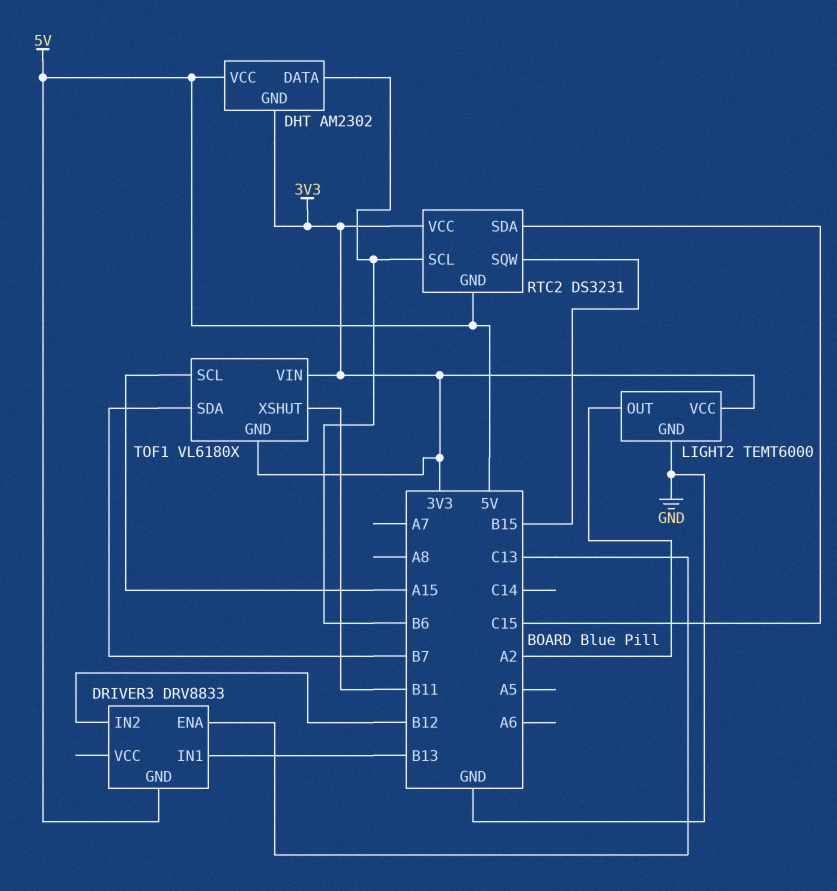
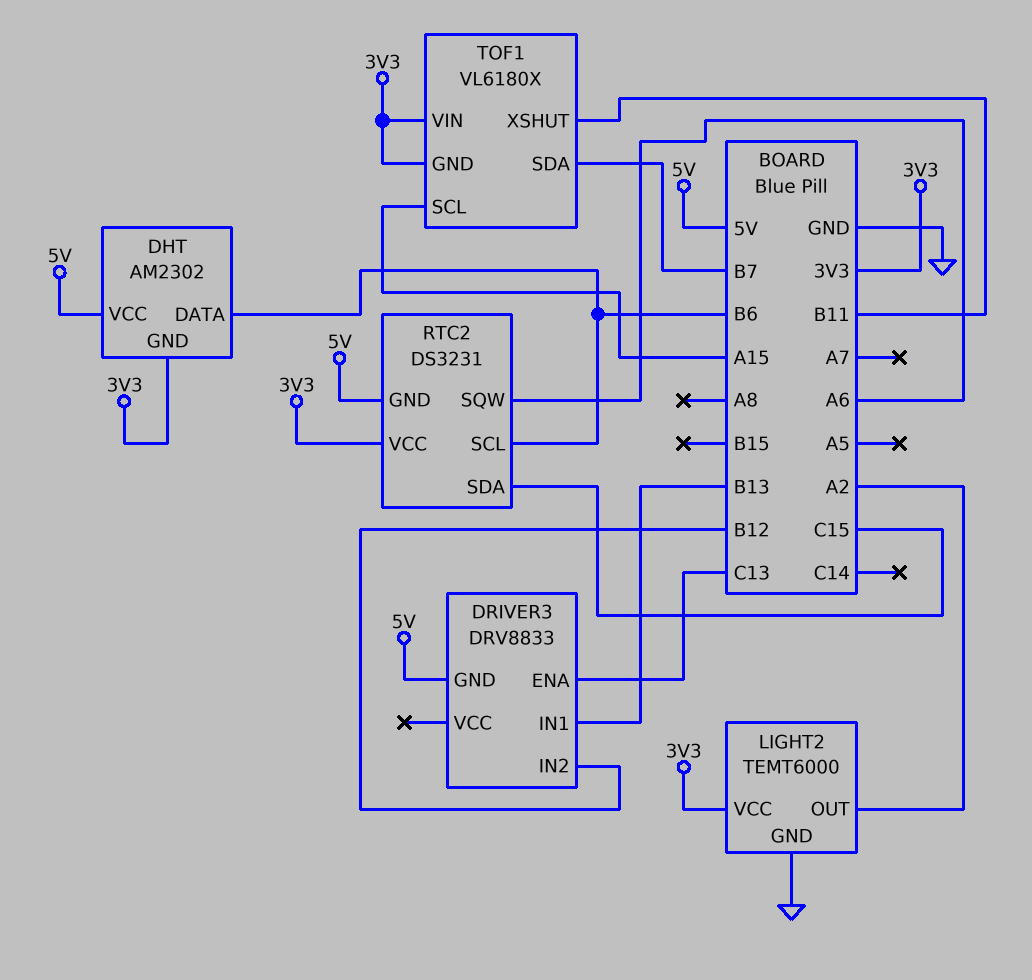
RTC2 pin SQW: B15 -> A6

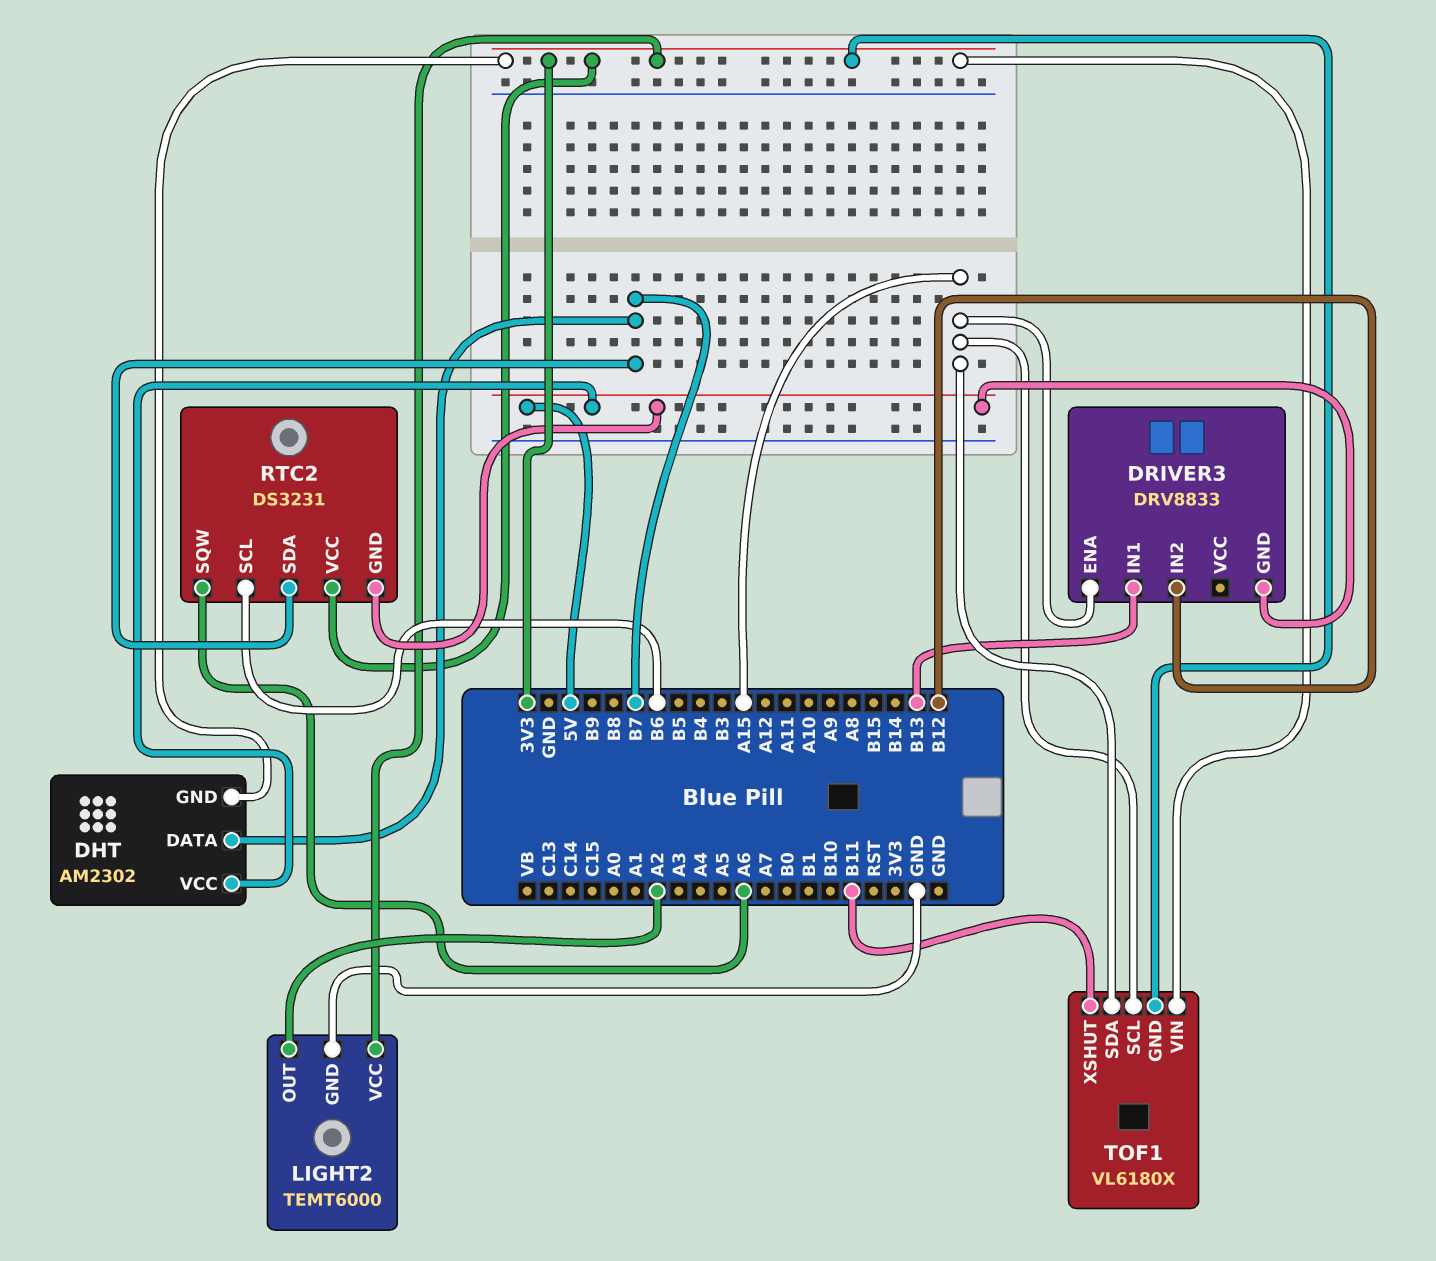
DHT pin DATA: B6 -> B7
DRIVER3 pin ENA: C13 -> A15
RTC2 pin SDA: C15 -> B7
TOF1 pin SDA: B7 -> A15

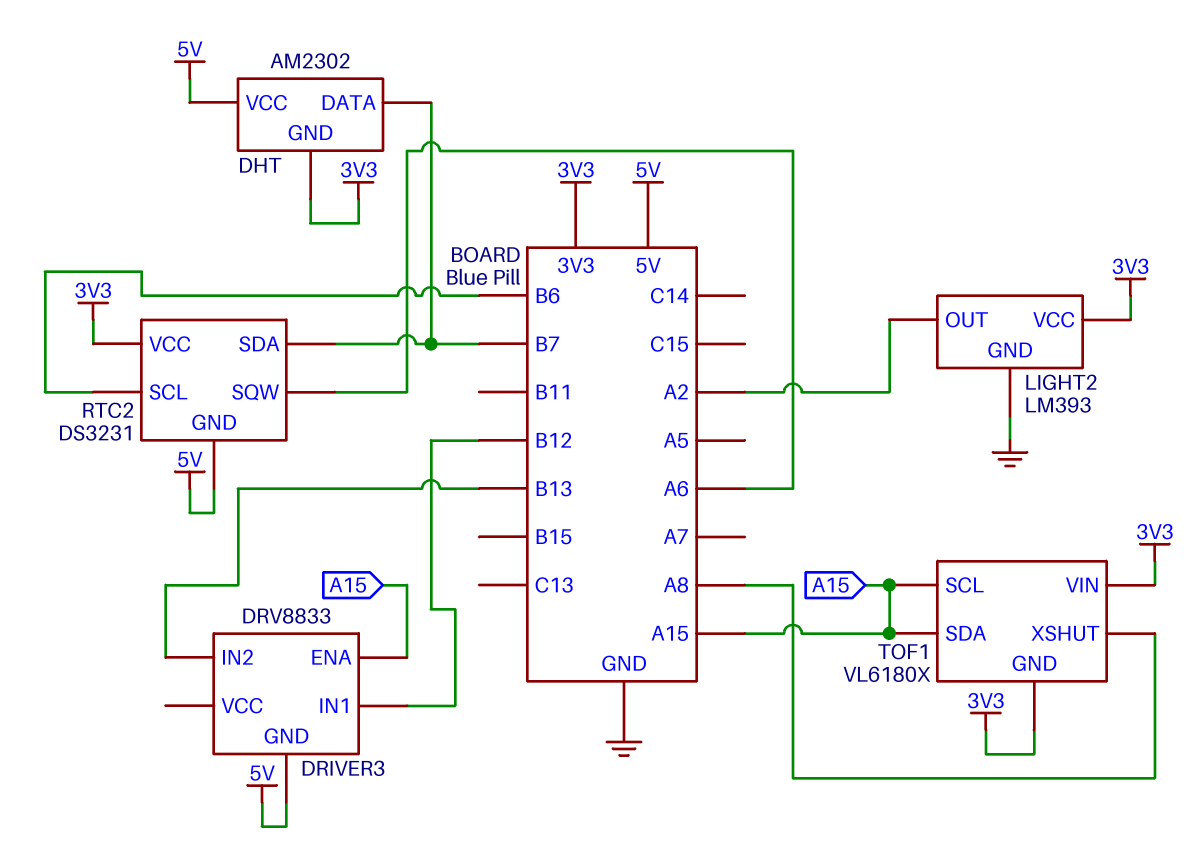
DRIVER3 pin IN1: B13 -> B12
DRIVER3 pin IN2: B12 -> B13
LIGHT2: TEMT6000 -> LM393
TOF1 pin XSHUT: B11 -> A8

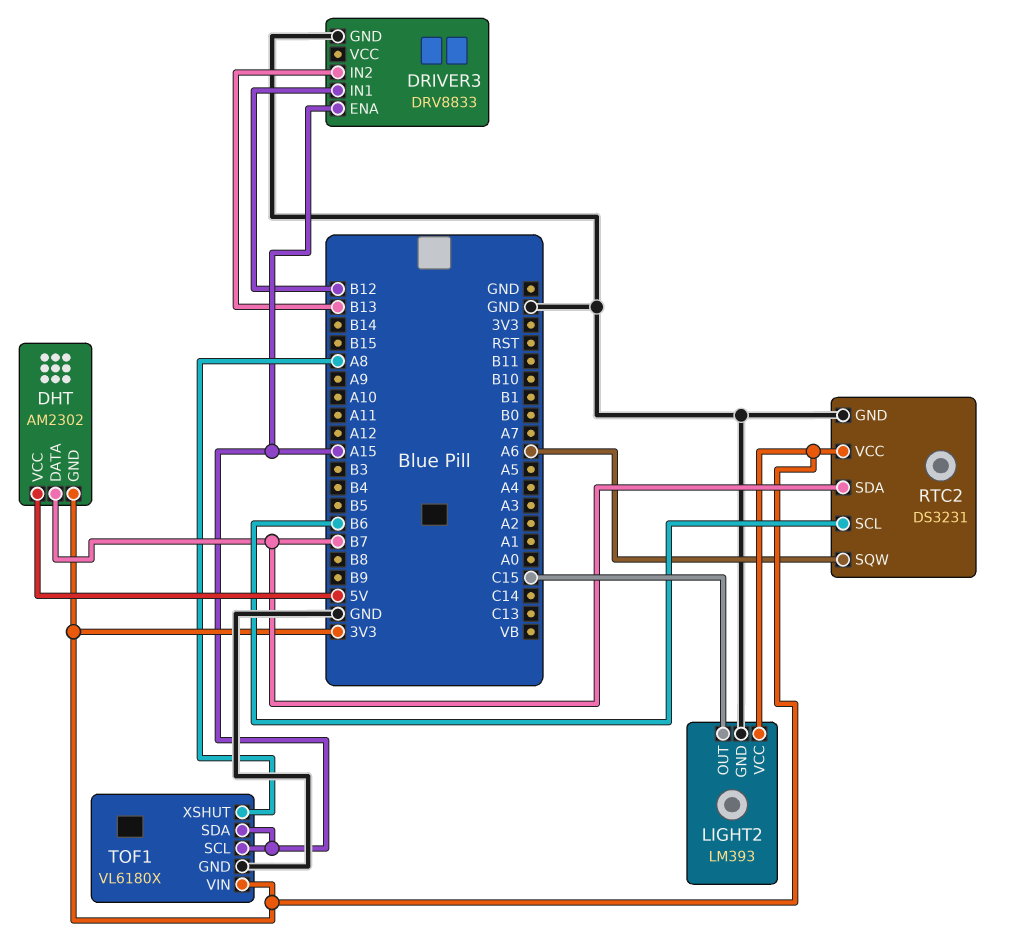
DRIVER3 pin GND: 5V -> GND
LIGHT2 pin OUT: A2 -> C15
RTC2 pin GND: 5V -> GND
TOF1 pin GND: 3V3 -> GND

